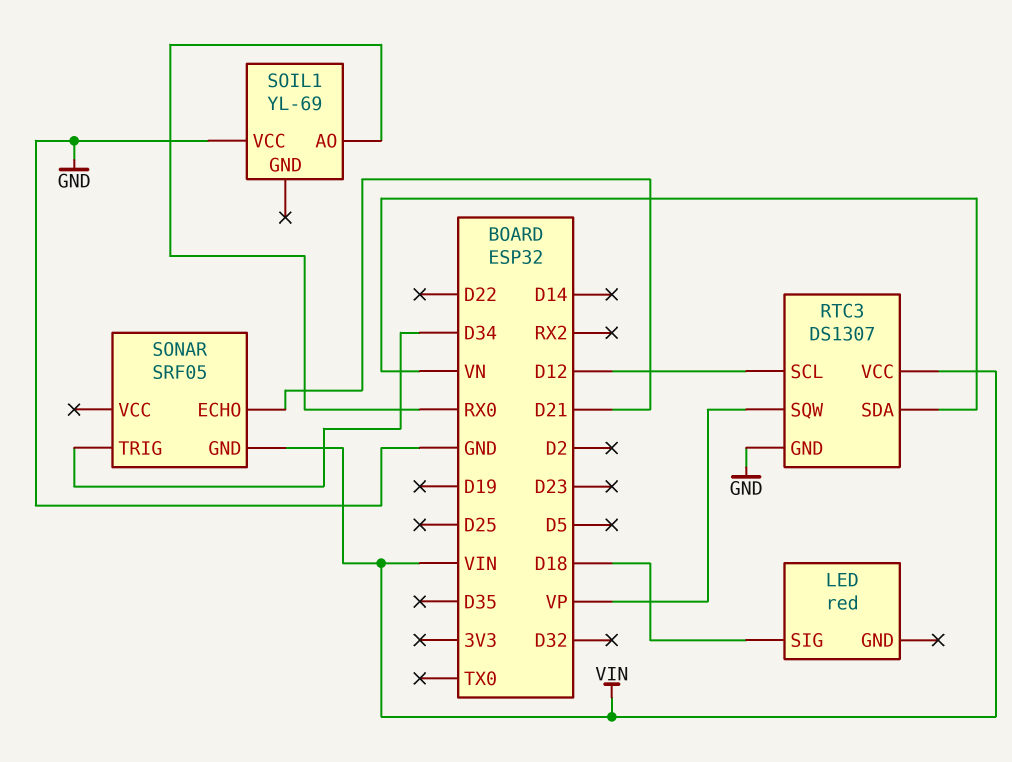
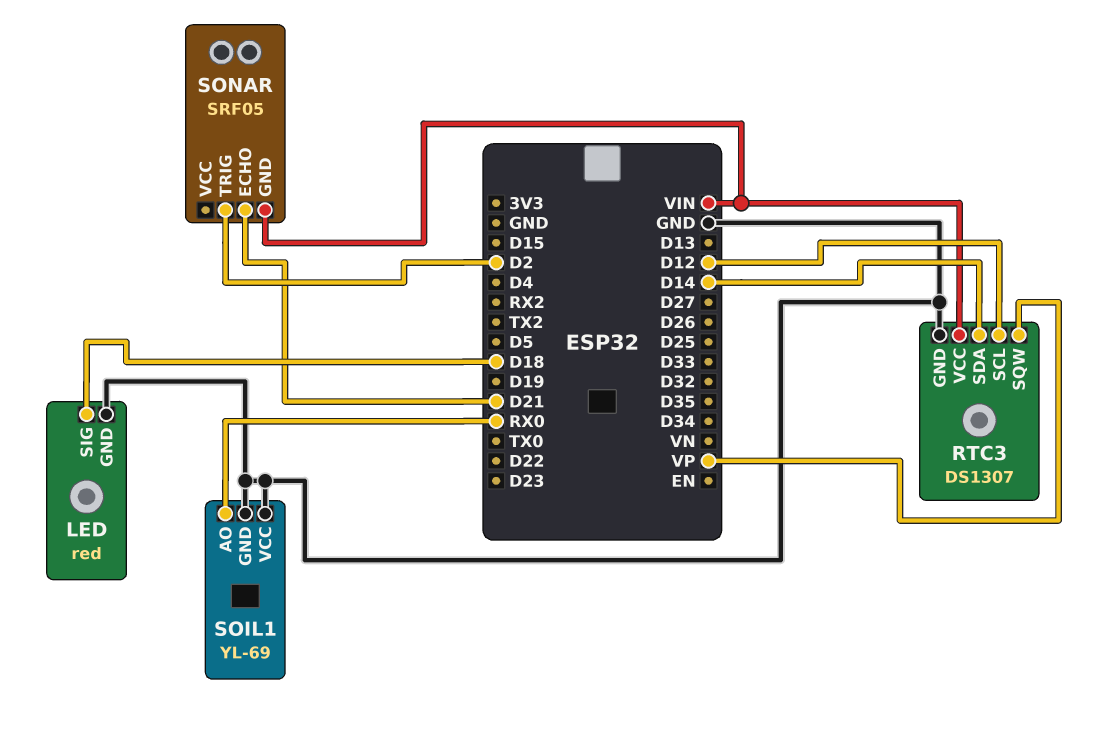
LED pin GND: none -> GND
RTC3 pin SDA: VN -> D14
SOIL1 pin GND: none -> GND
SONAR pin TRIG: D34 -> D2

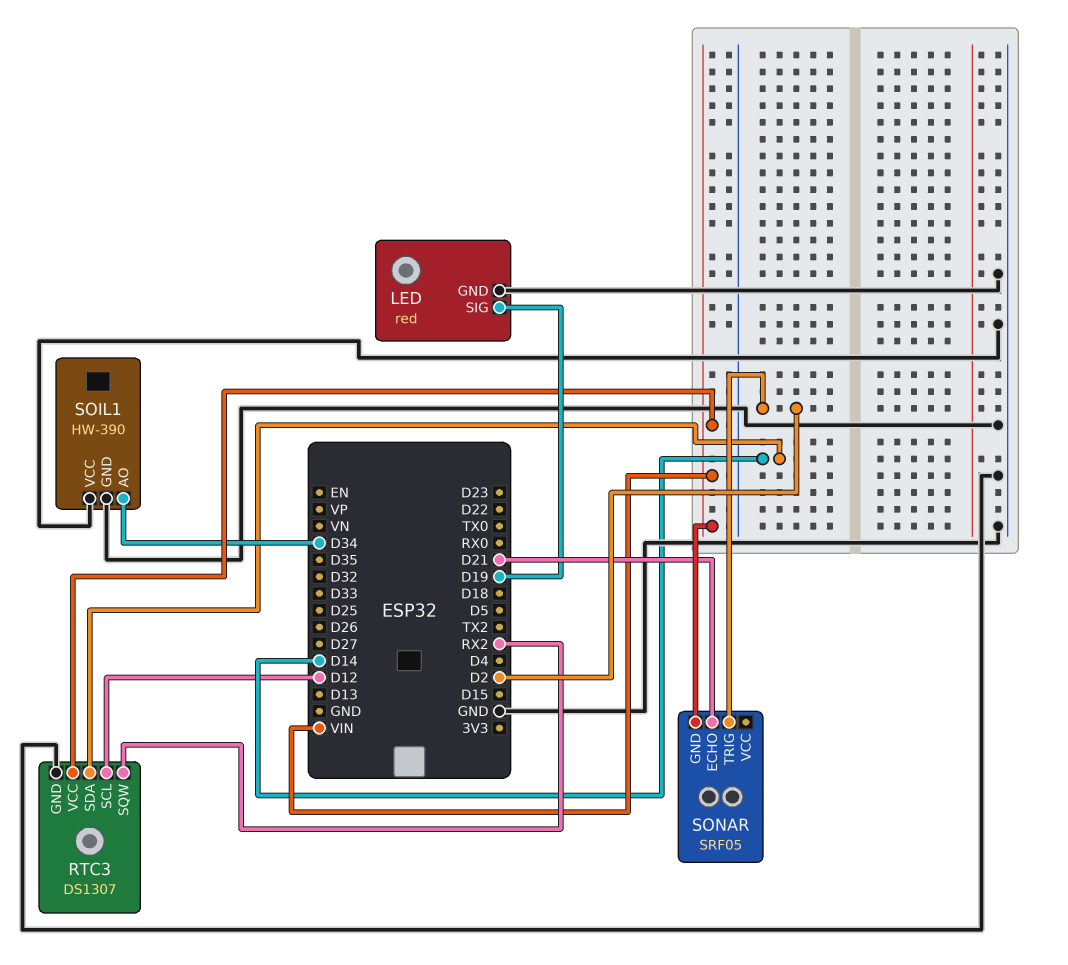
LED pin SIG: D18 -> D19
RTC3 pin SQW: VP -> RX2
SOIL1: YL-69 -> HW-390
SOIL1 pin AO: RX0 -> D34

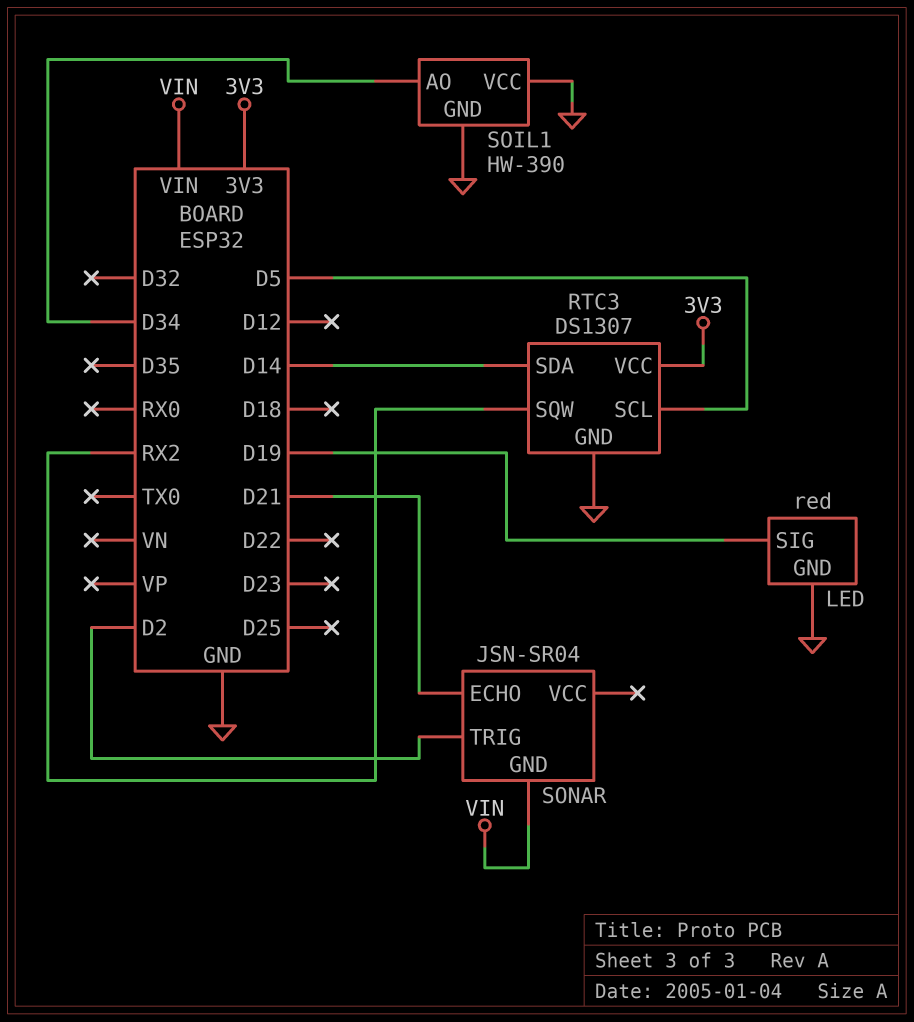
RTC3 pin SCL: D12 -> D5
RTC3 pin VCC: VIN -> 3V3
SONAR: SRF05 -> JSN-SR04

